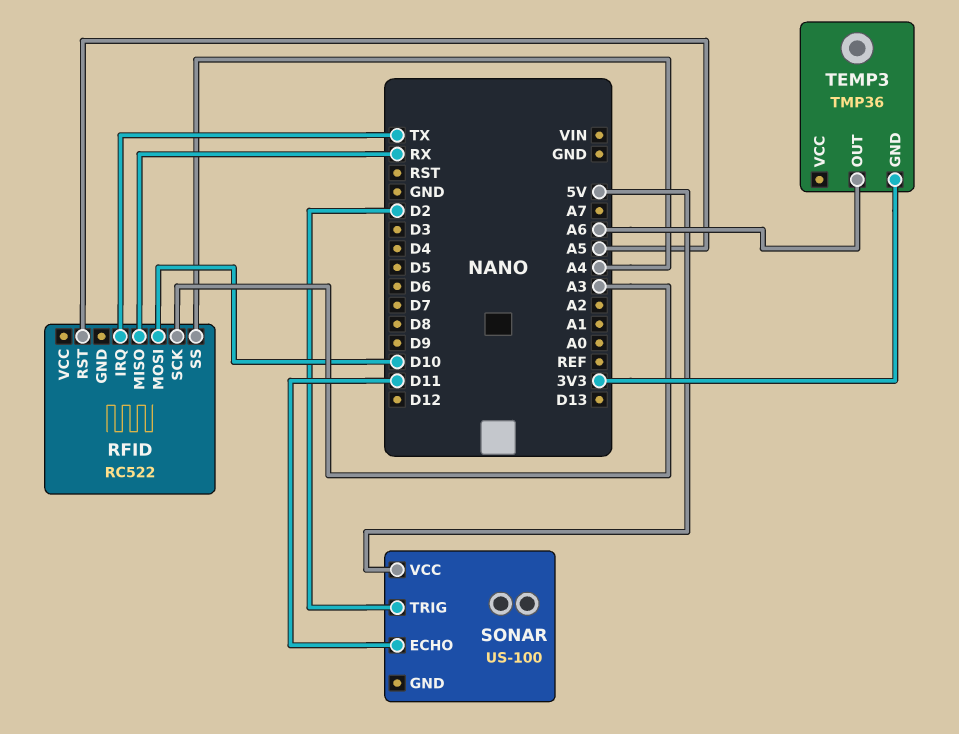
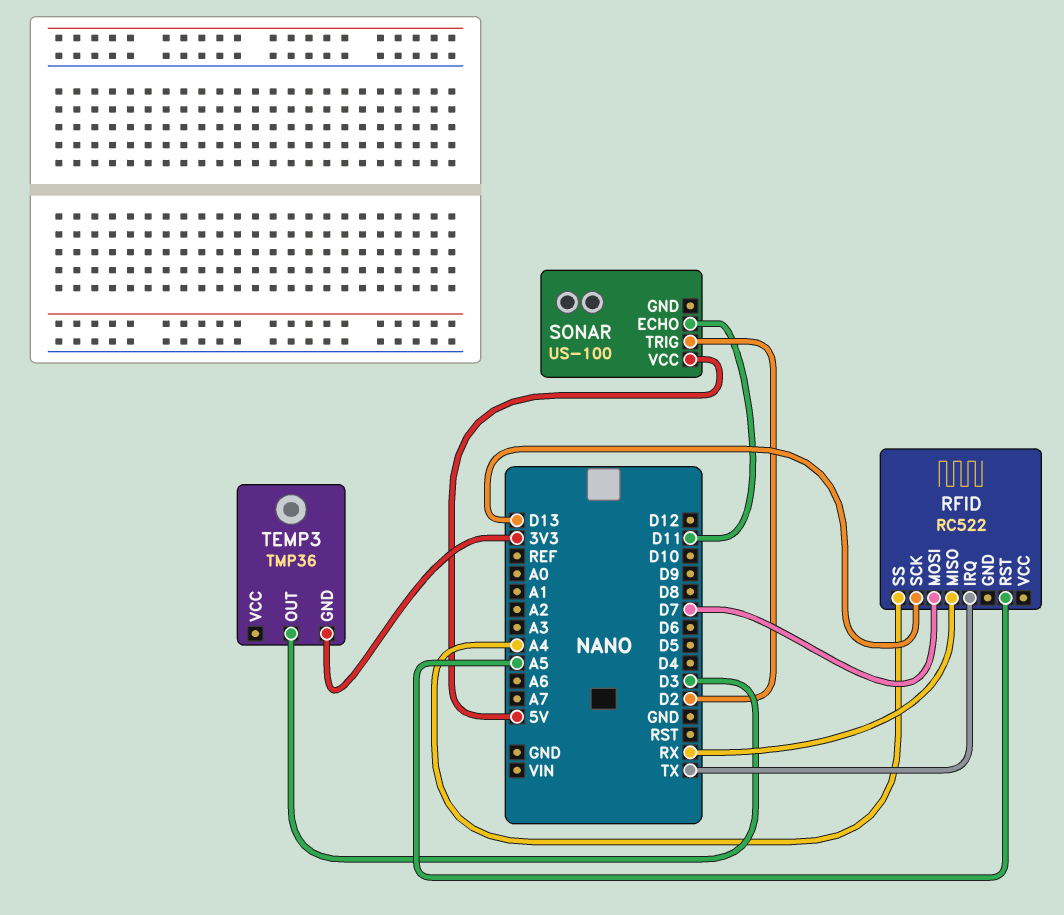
RFID pin MOSI: D10 -> D7
RFID pin SCK: A3 -> D13
TEMP3 pin OUT: A6 -> D3

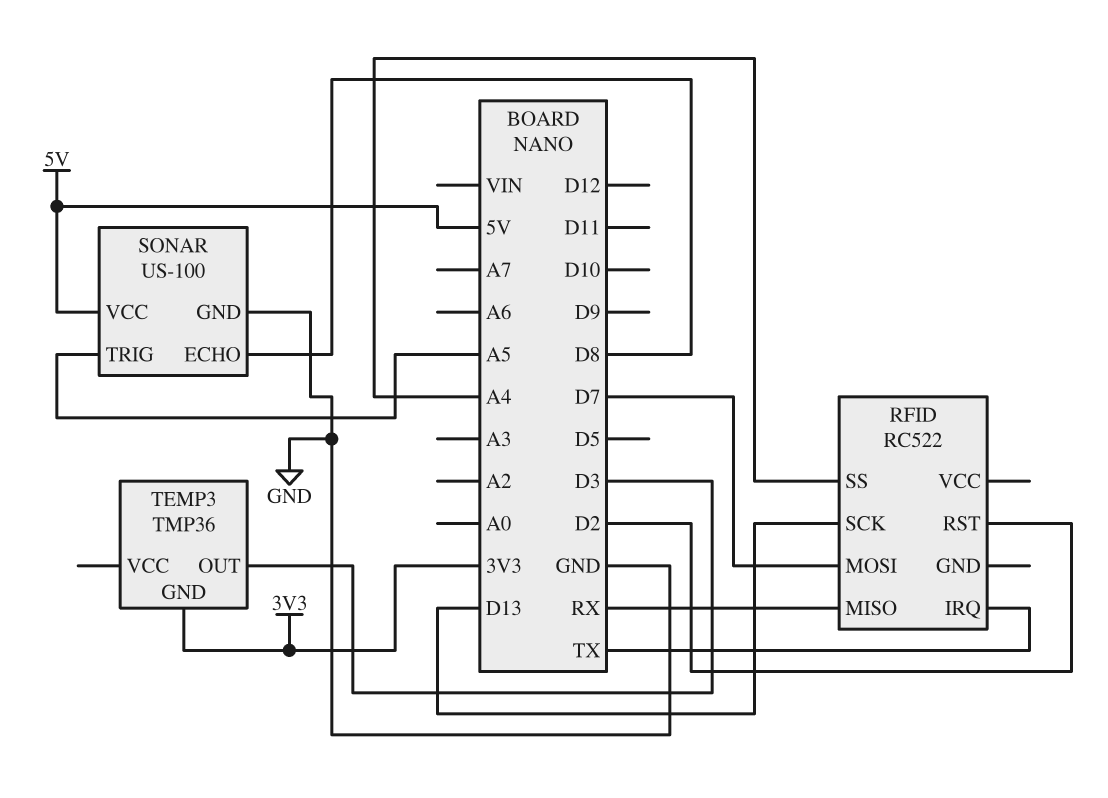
RFID pin RST: A5 -> D2
SONAR pin ECHO: D11 -> D8
SONAR pin GND: none -> GND
SONAR pin TRIG: D2 -> A5

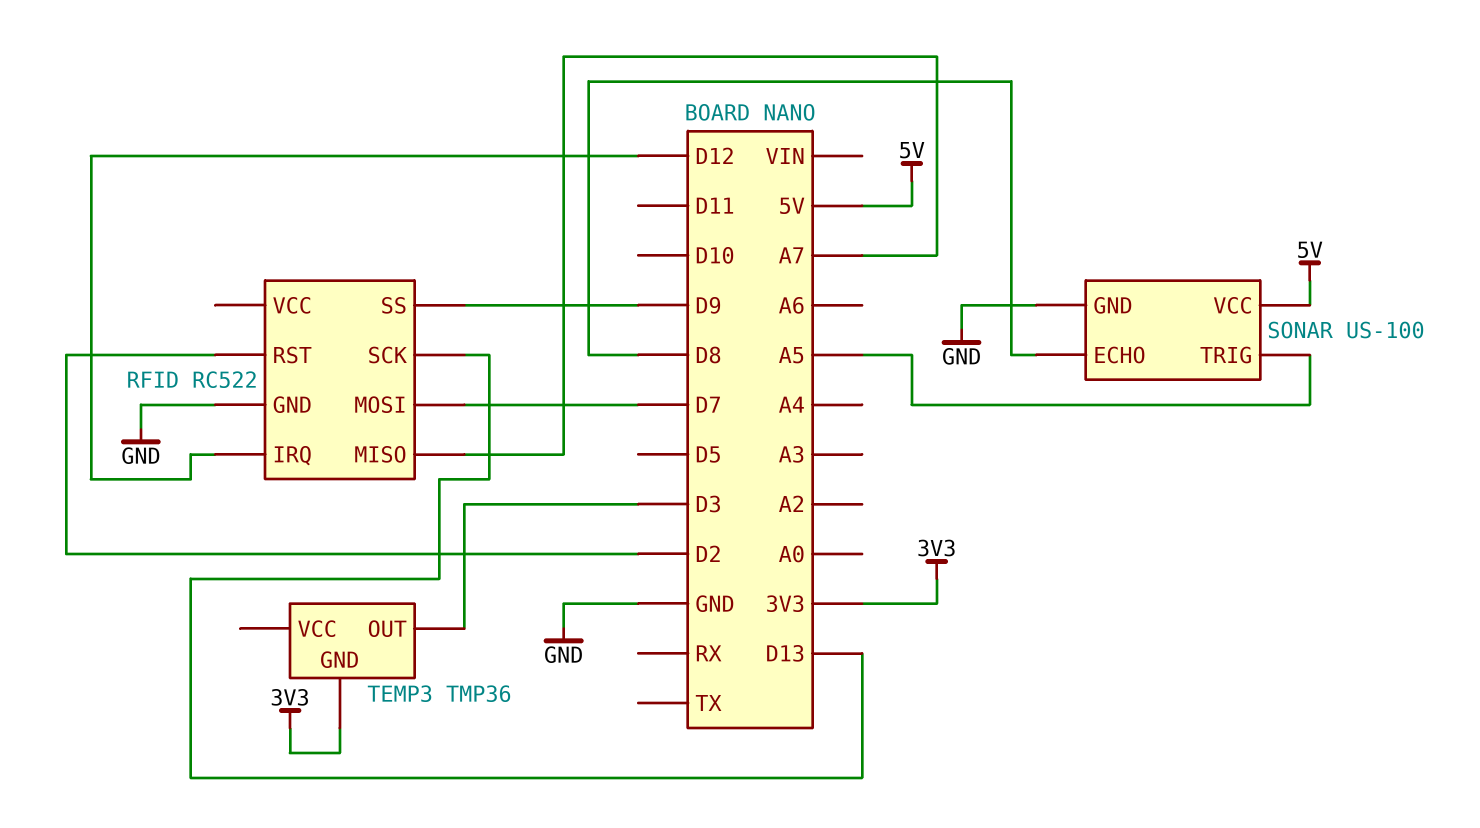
RFID pin GND: none -> GND
RFID pin IRQ: TX -> D12
RFID pin MISO: RX -> A7
RFID pin SS: A4 -> D9

